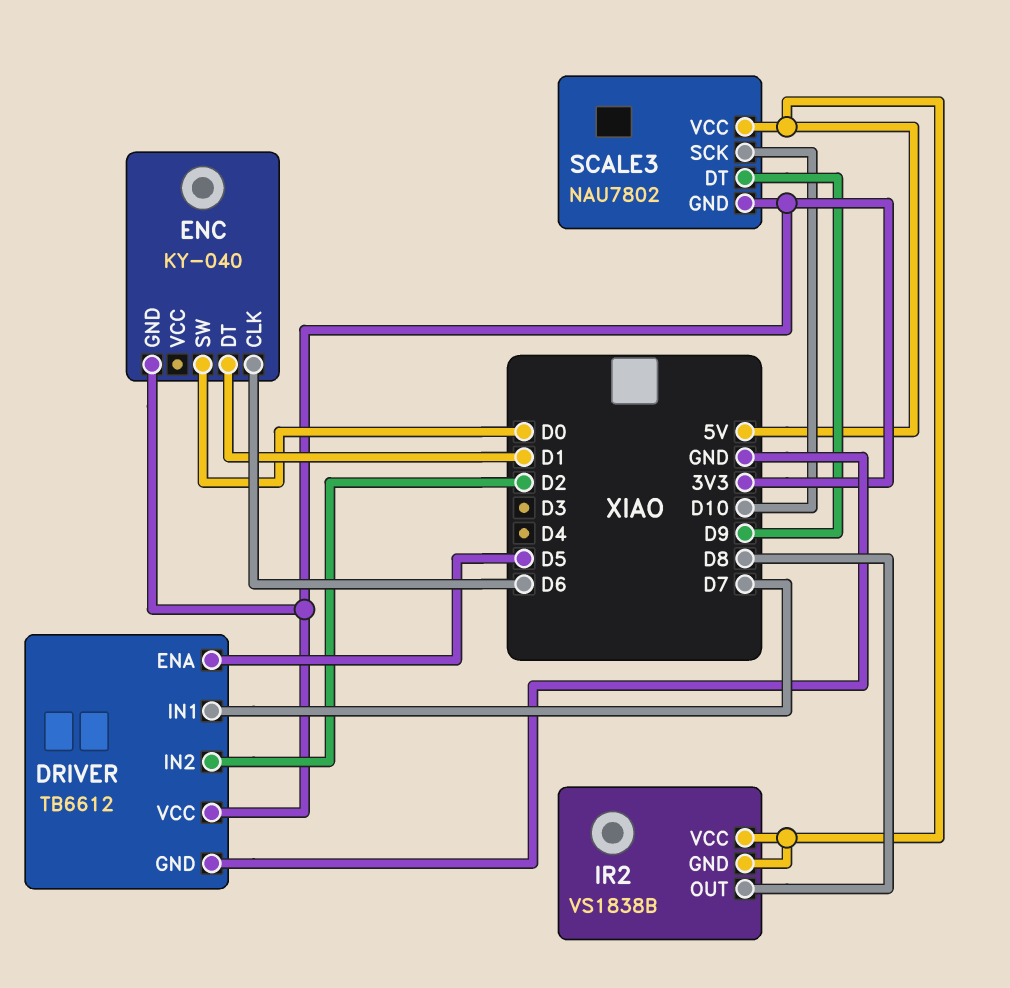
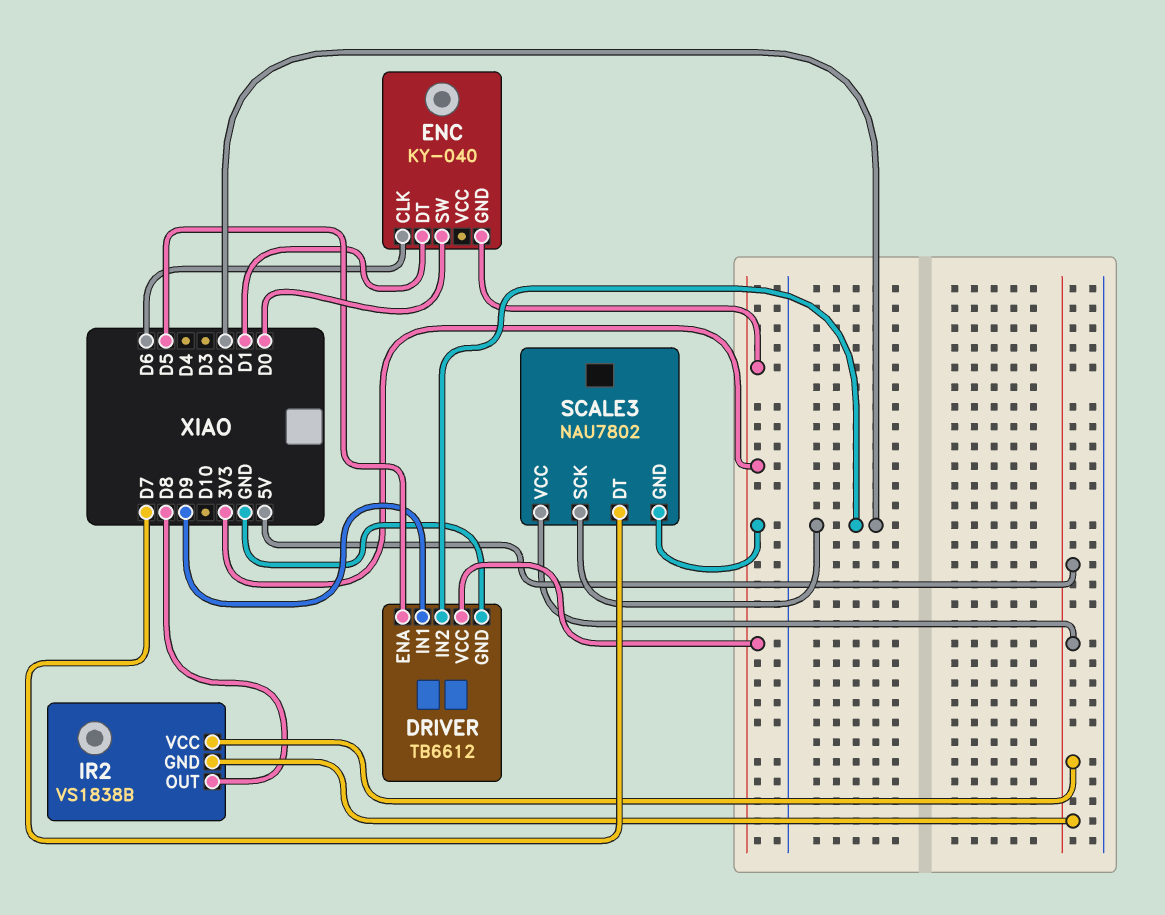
DRIVER pin IN1: D7 -> D9
SCALE3 pin DT: D9 -> D7
SCALE3 pin SCK: D10 -> D2

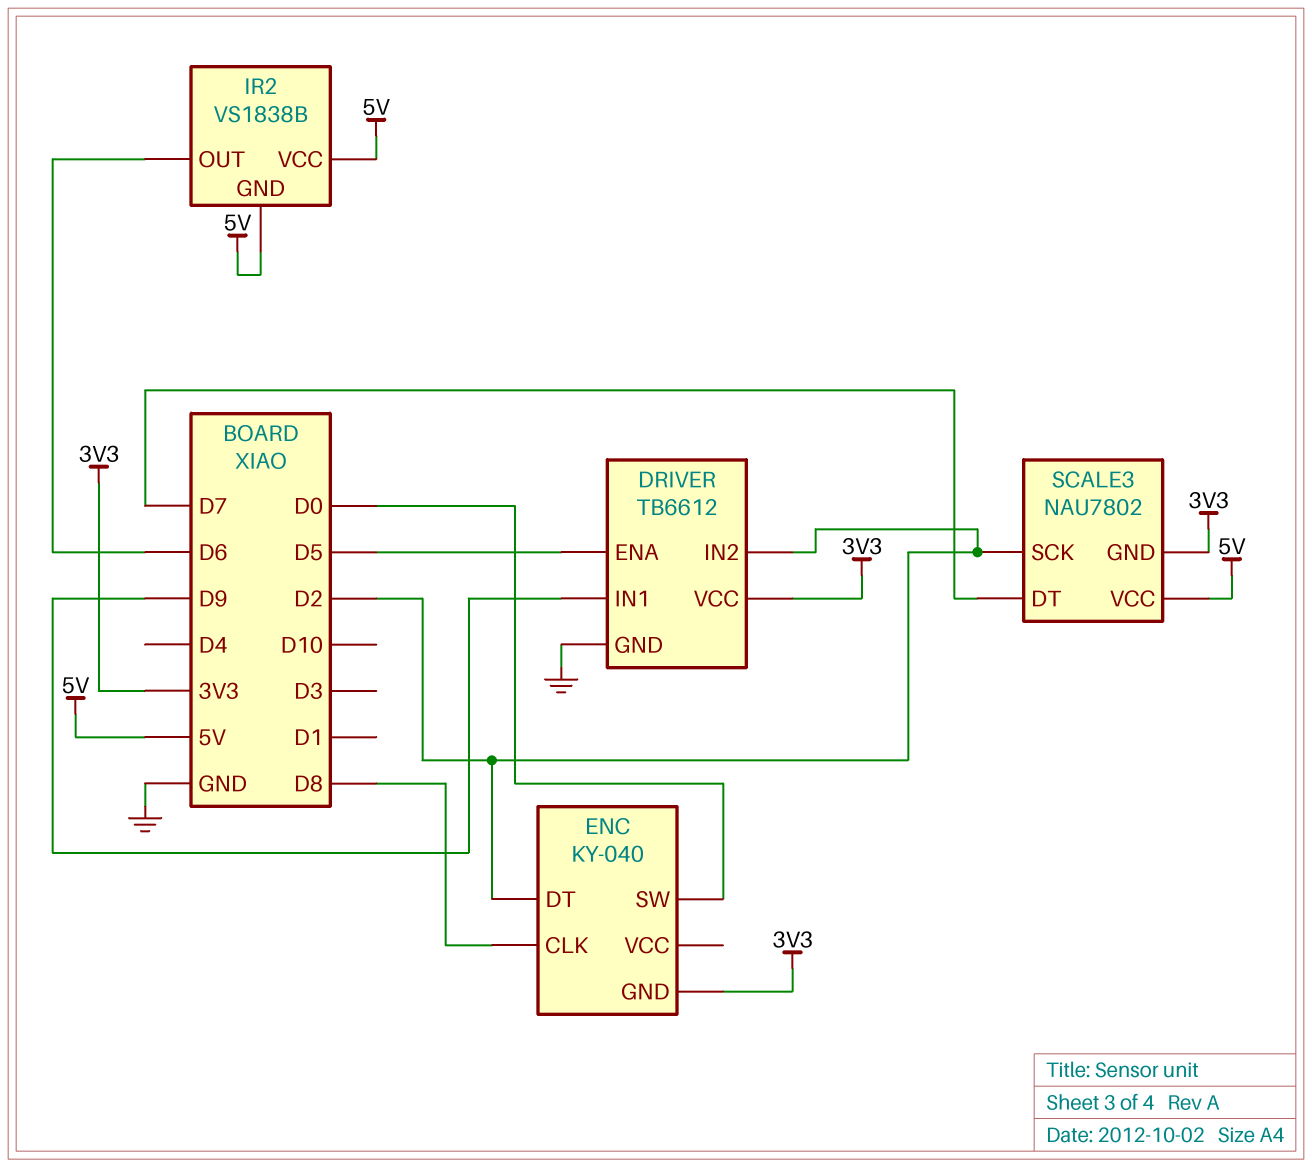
ENC pin CLK: D6 -> D8
ENC pin DT: D1 -> D2
IR2 pin OUT: D8 -> D6

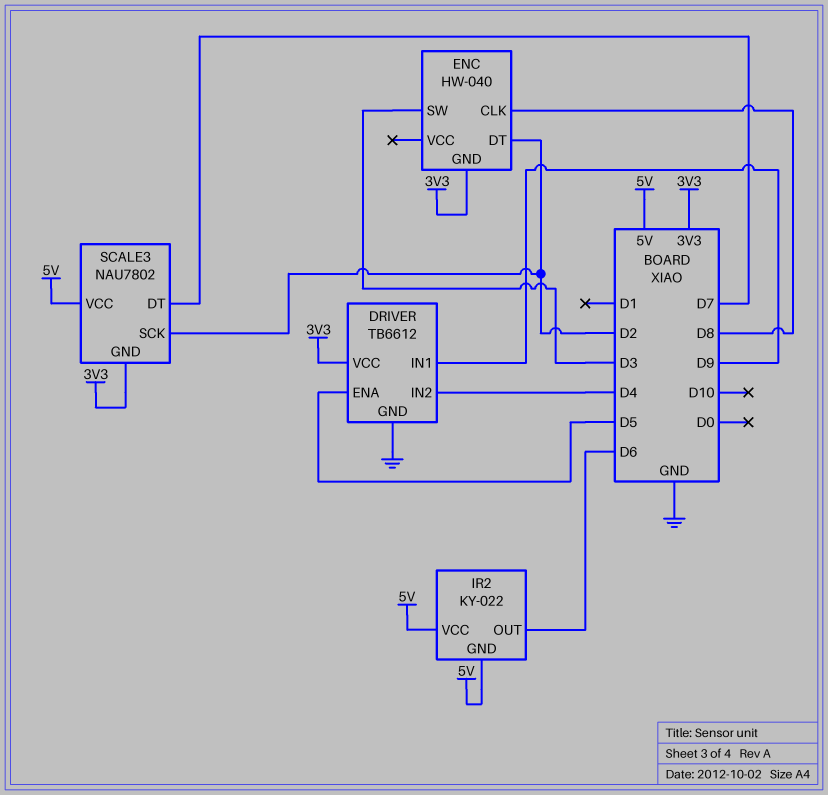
DRIVER pin IN2: D2 -> D4
ENC: KY-040 -> HW-040
ENC pin SW: D0 -> D3
IR2: VS1838B -> KY-022

